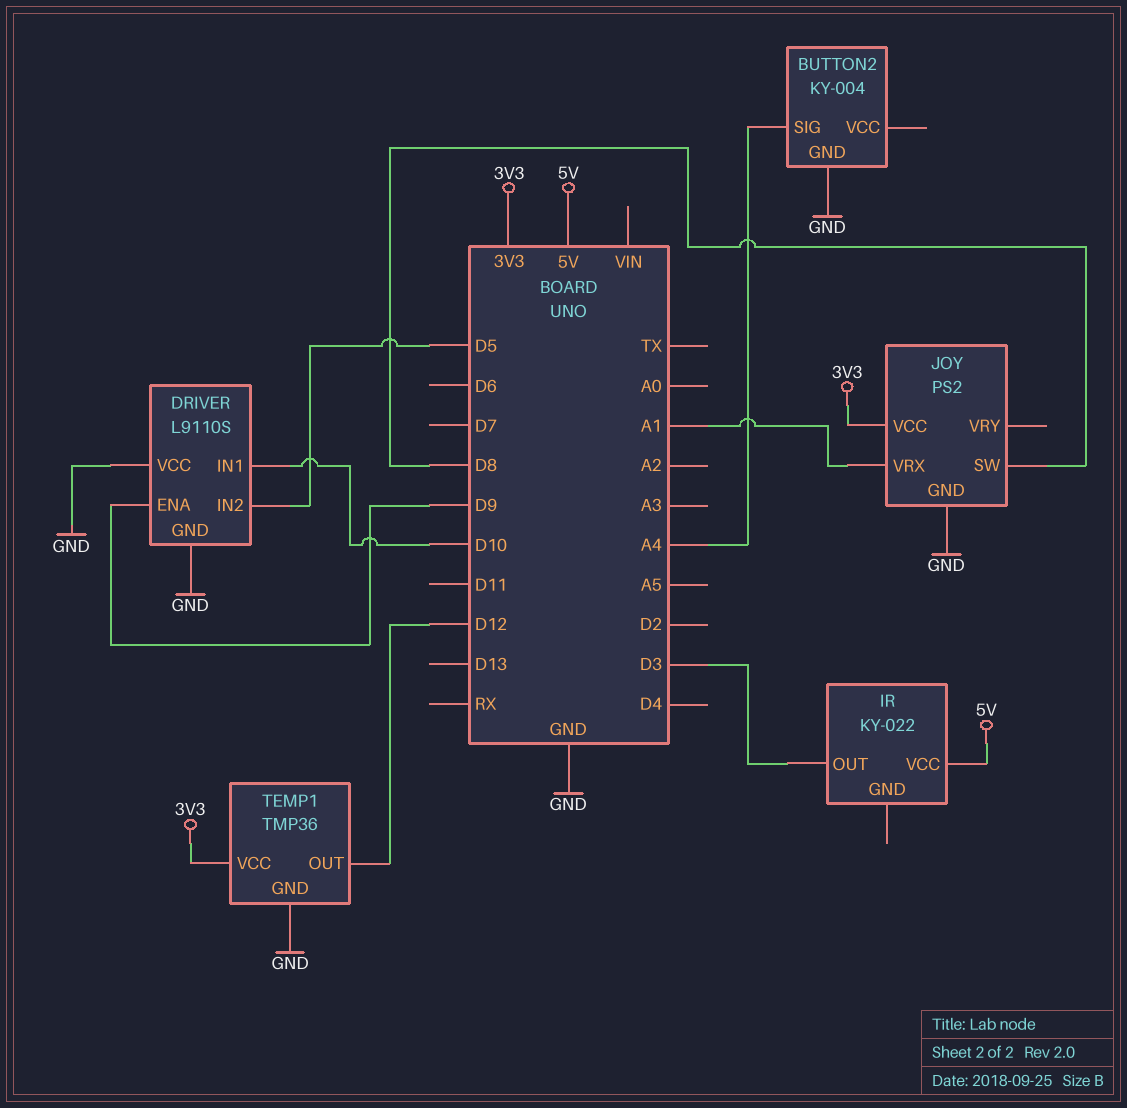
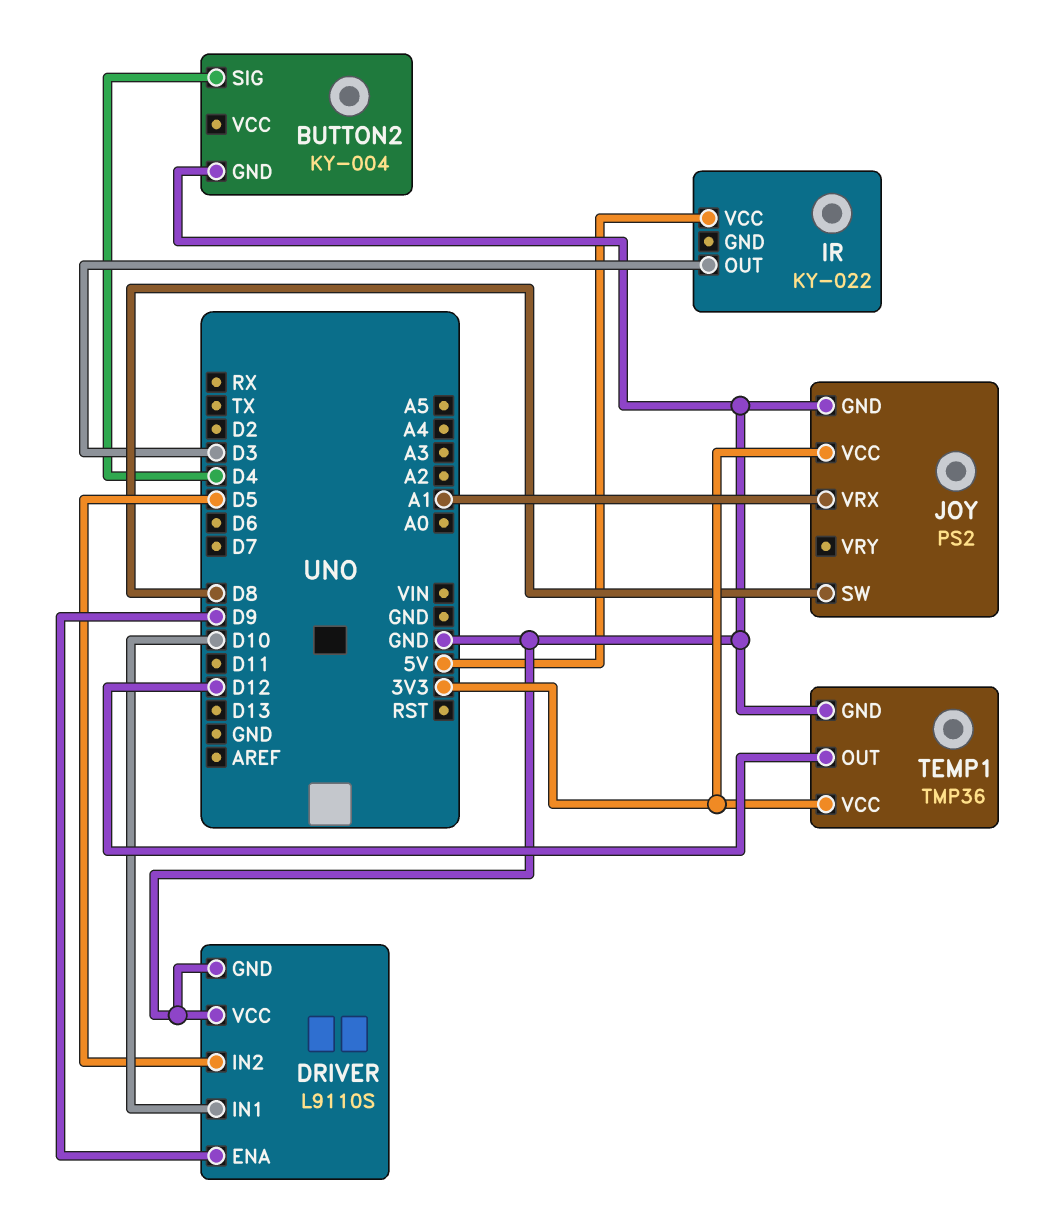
BUTTON2 pin SIG: A4 -> D4

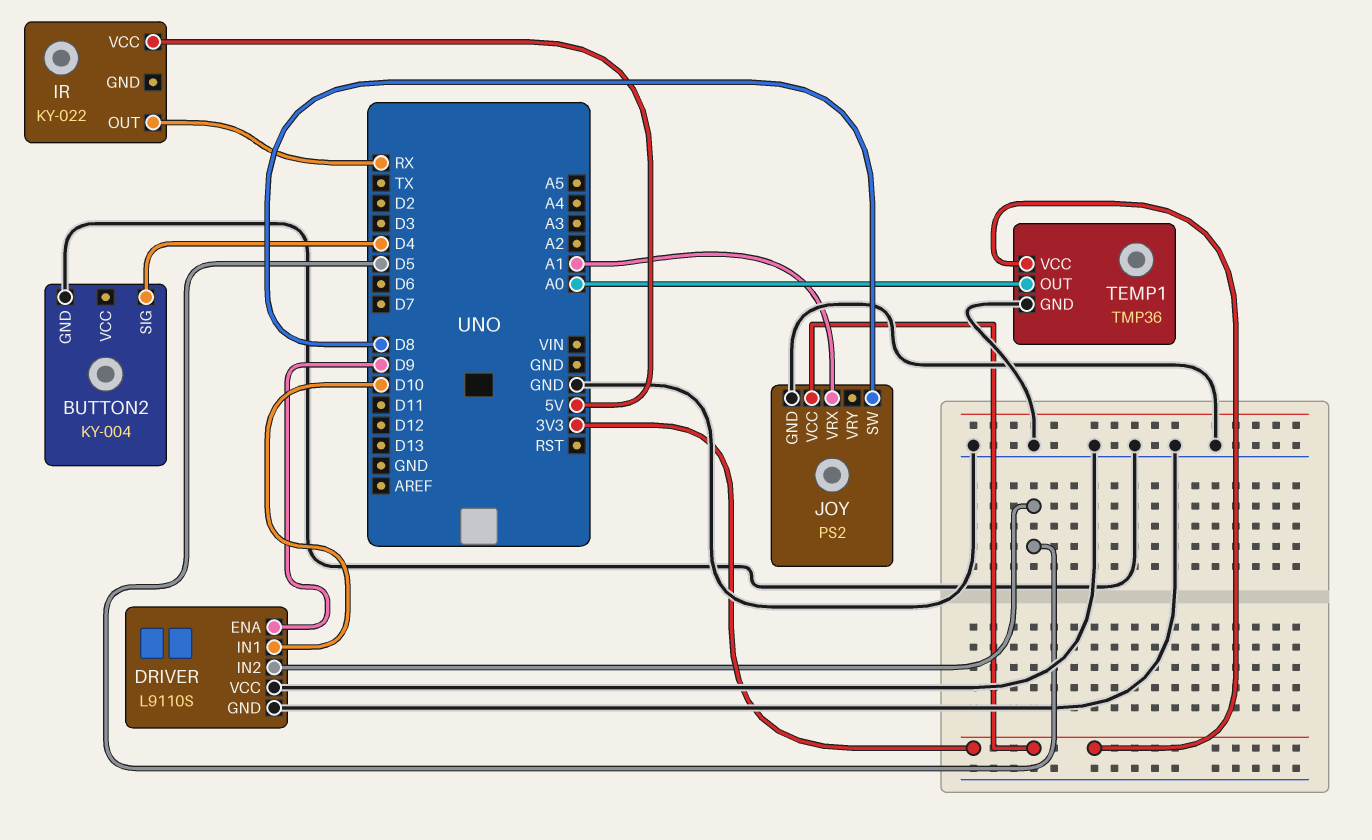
IR pin OUT: D3 -> RX
TEMP1 pin OUT: D12 -> A0

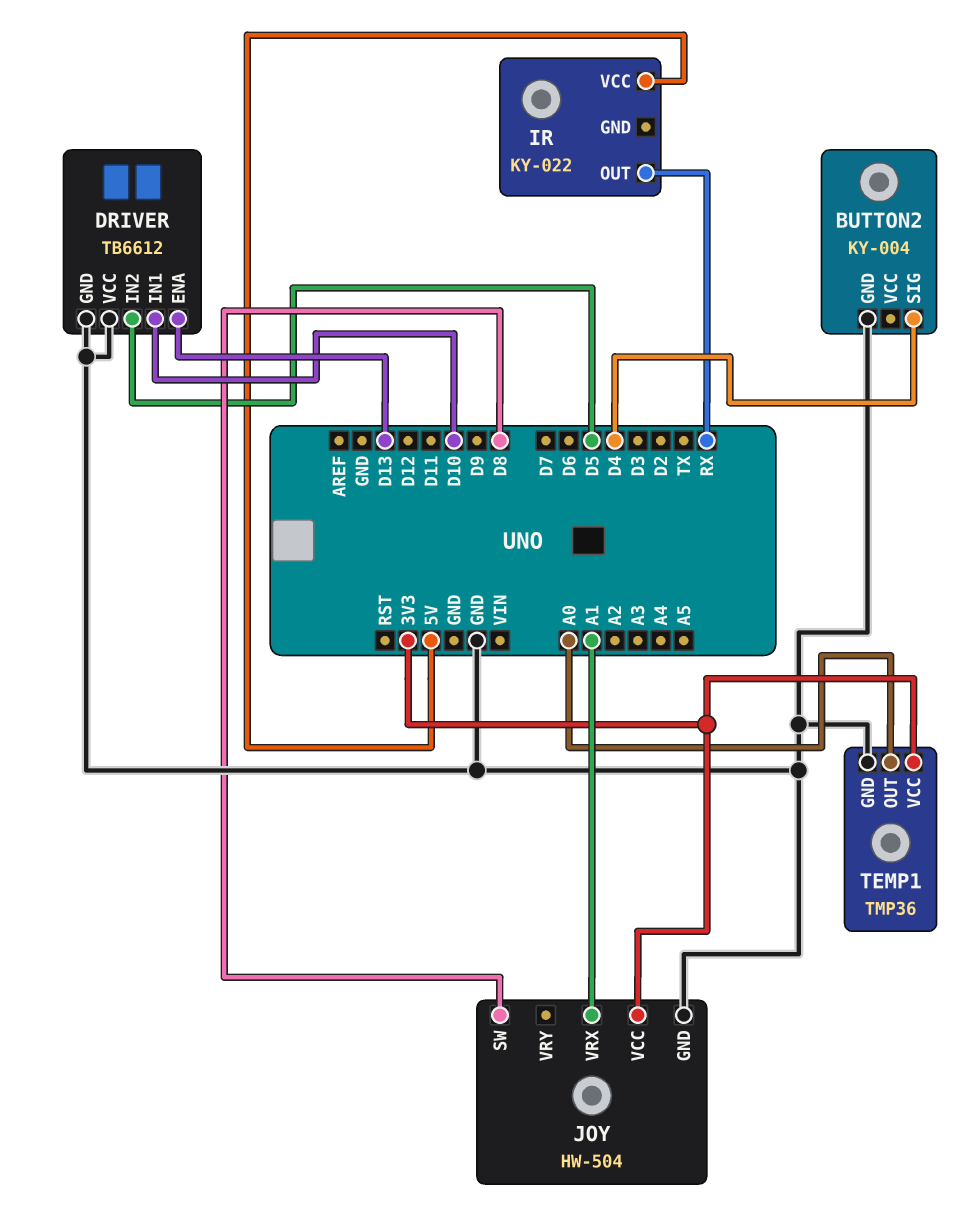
DRIVER: L9110S -> TB6612
DRIVER pin ENA: D9 -> D13
JOY: PS2 -> HW-504

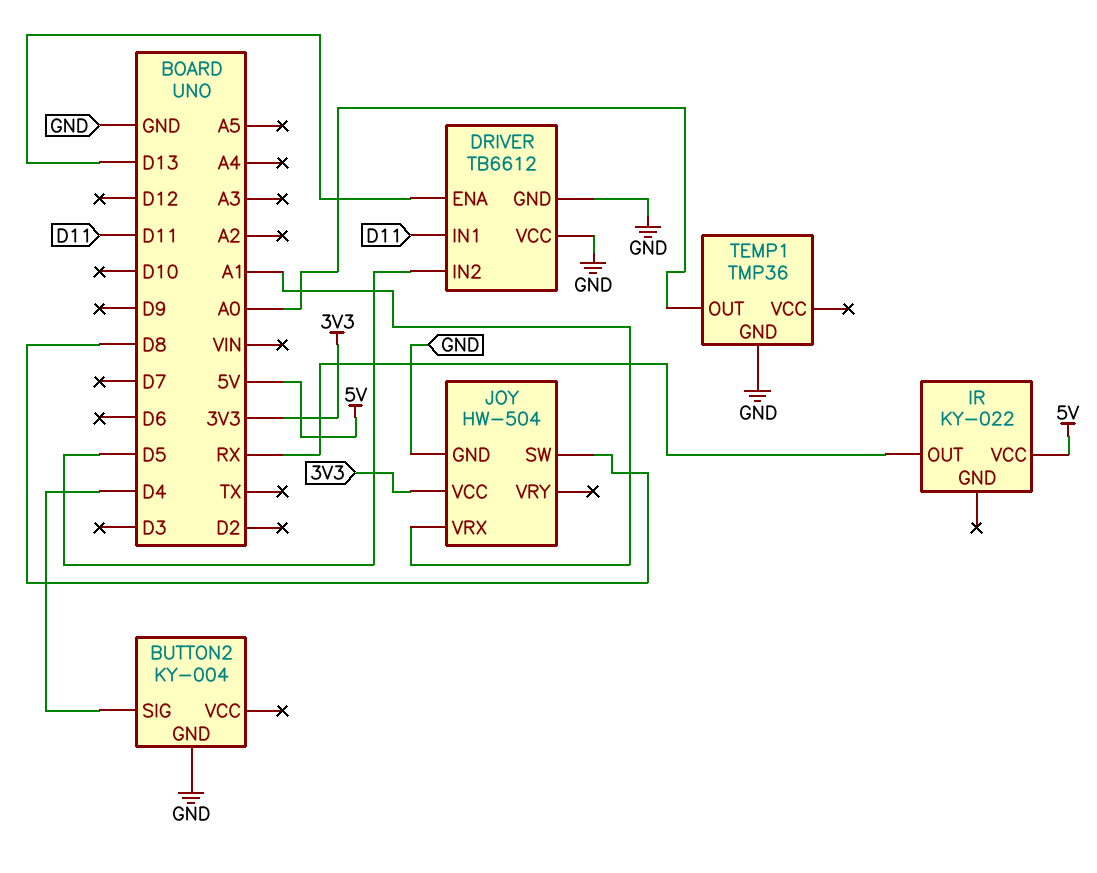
DRIVER pin IN1: D10 -> D11
TEMP1 pin VCC: 3V3 -> none

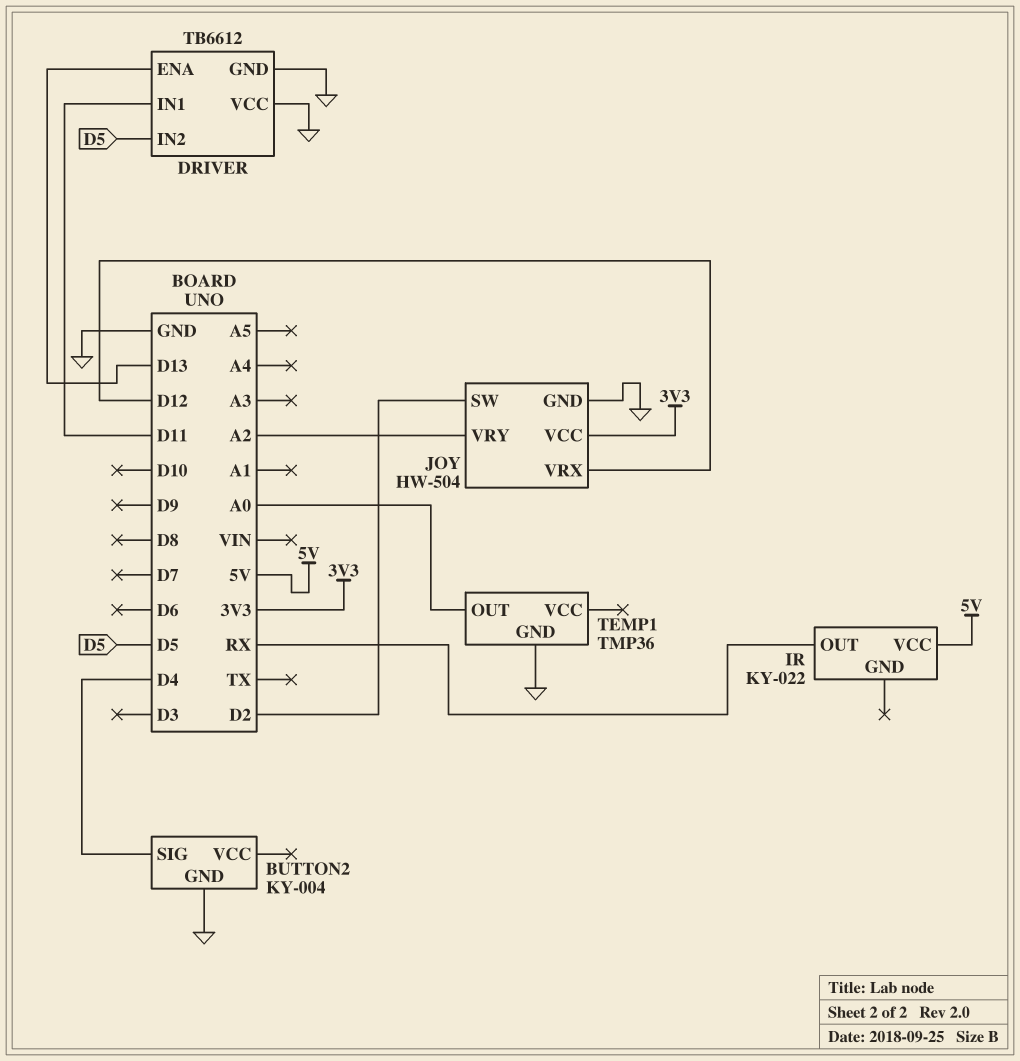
JOY pin SW: D8 -> D2
JOY pin VRX: A1 -> D12
JOY pin VRY: none -> A2

